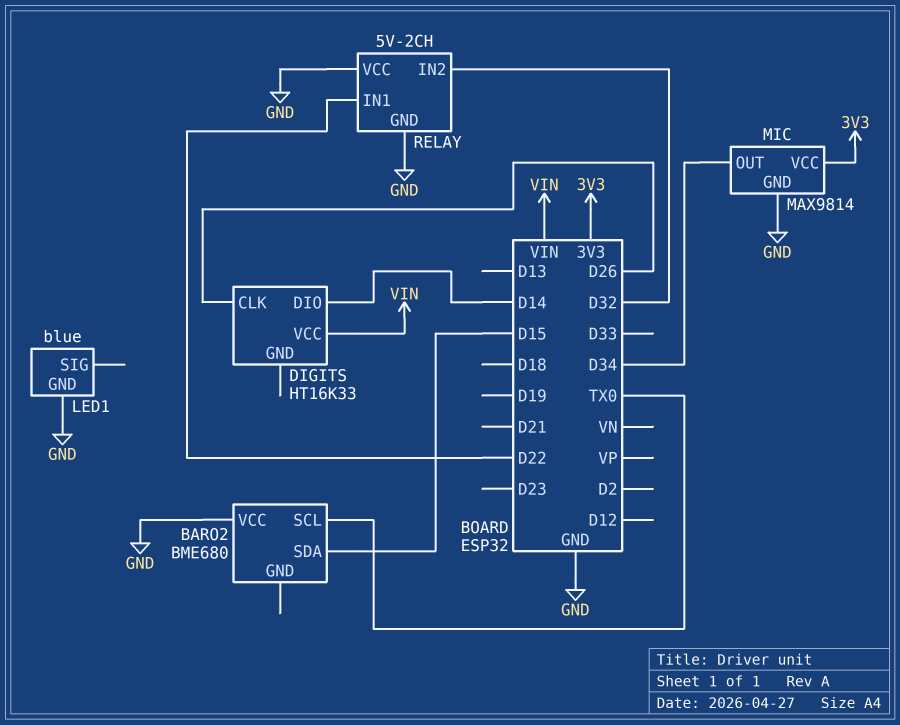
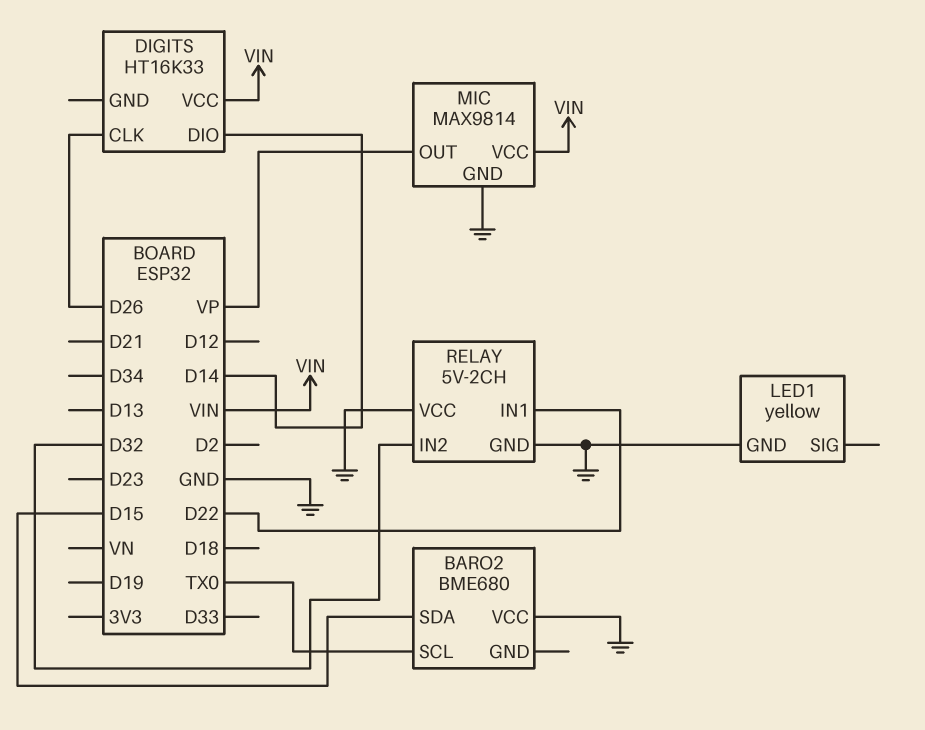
LED1: blue -> yellow
MIC pin OUT: D34 -> VP
MIC pin VCC: 3V3 -> VIN

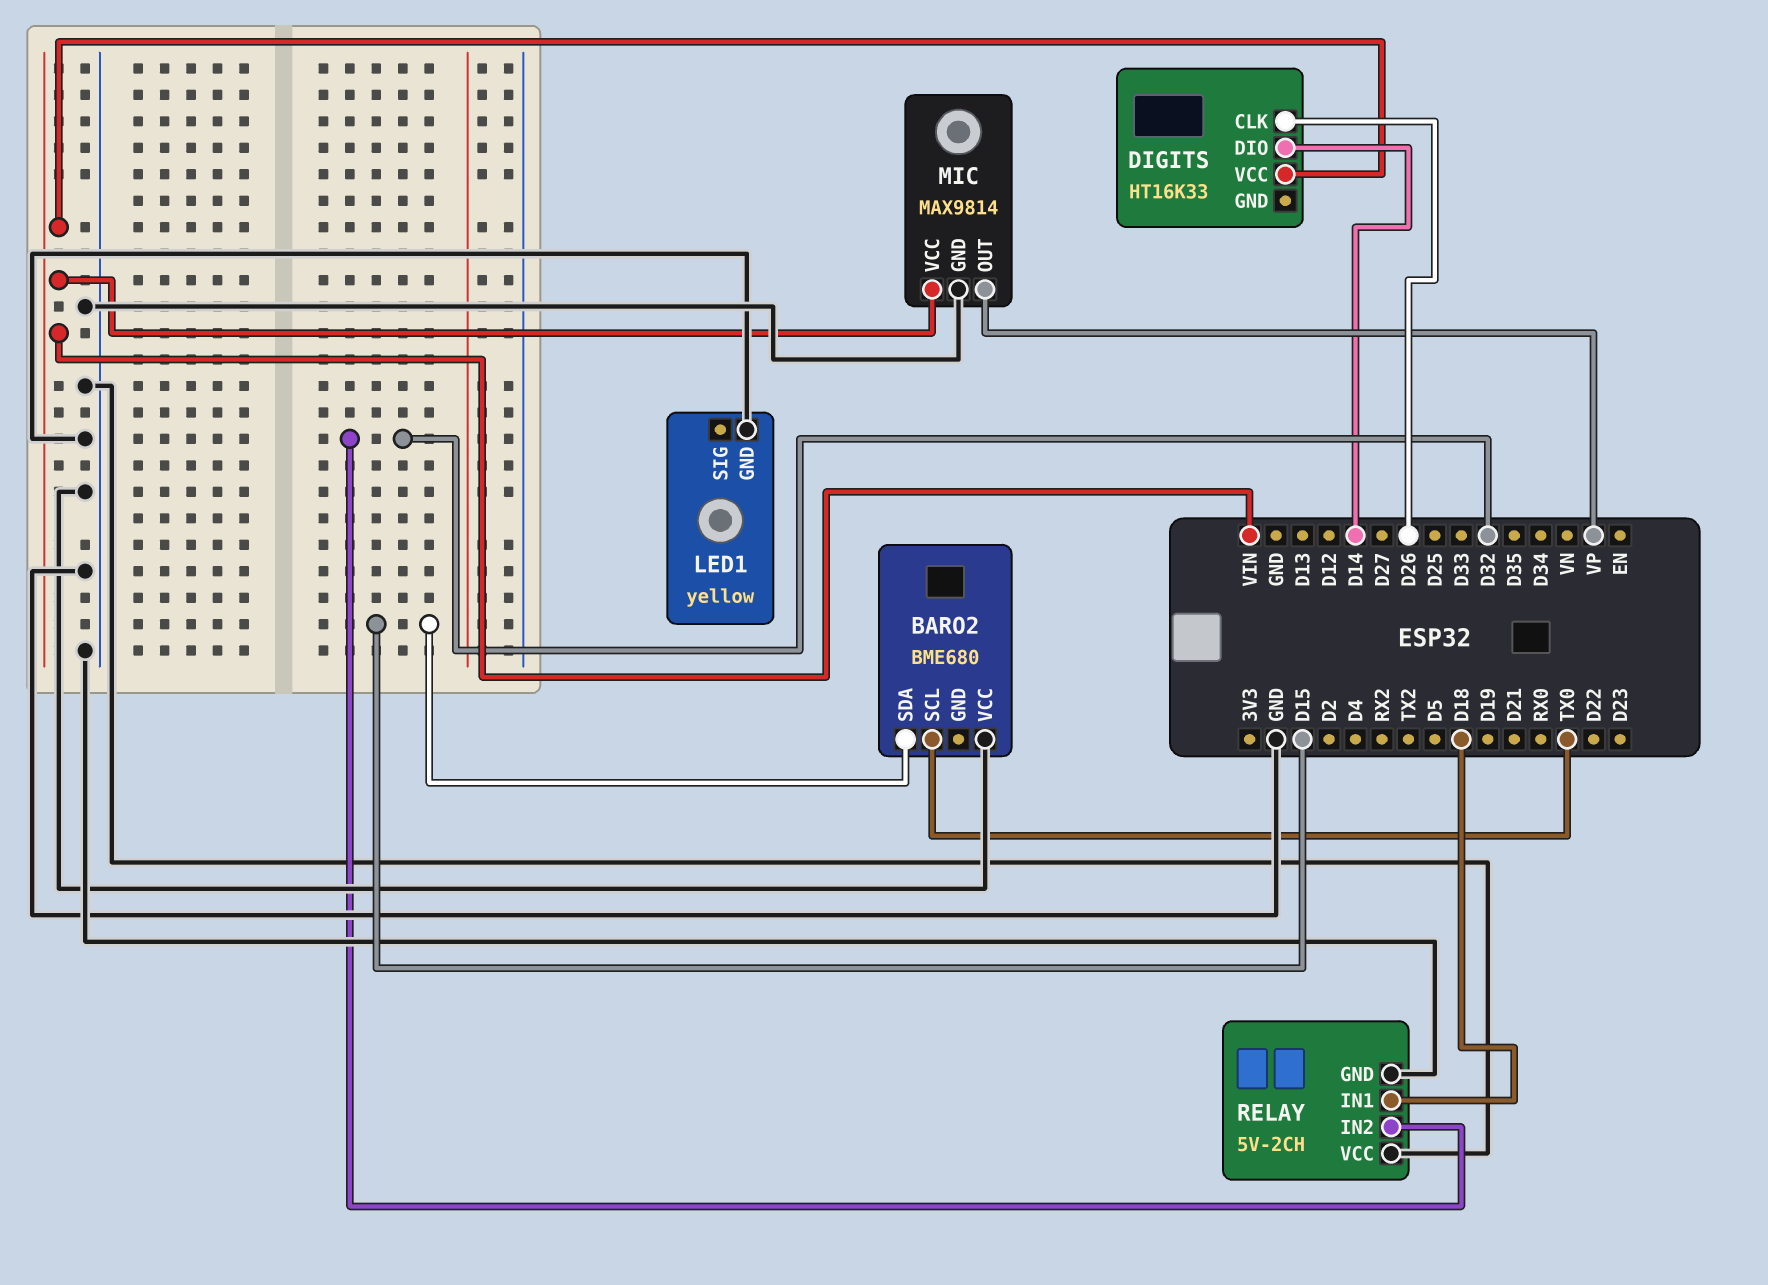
RELAY pin IN1: D22 -> D18

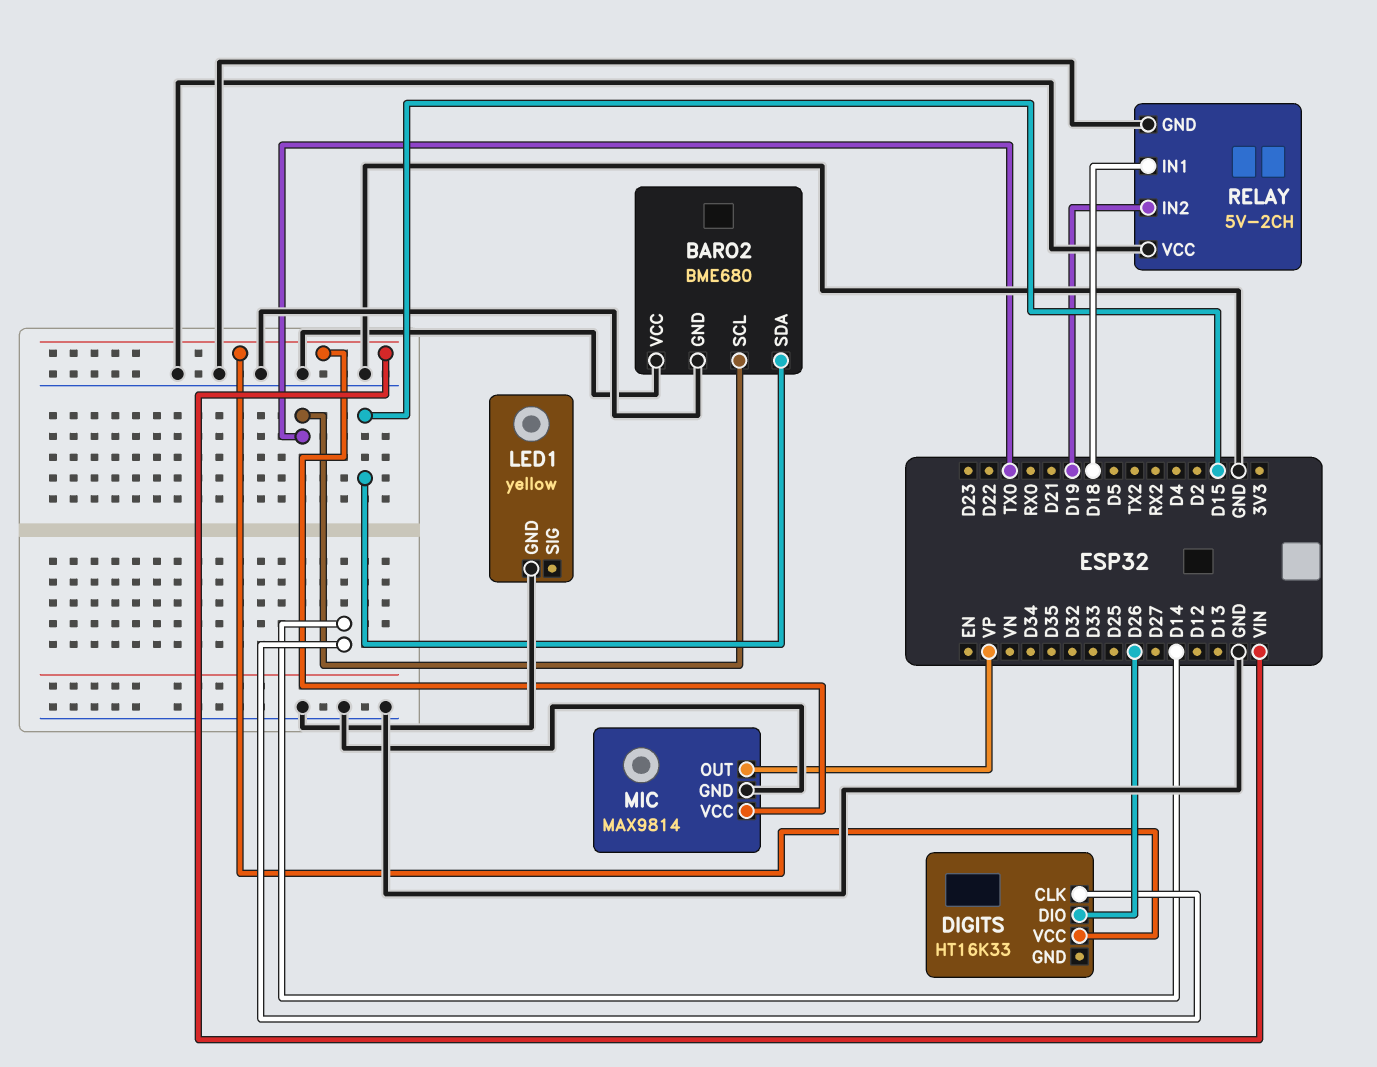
BARO2 pin GND: none -> GND
DIGITS pin CLK: D26 -> D14
DIGITS pin DIO: D14 -> D26
RELAY pin IN2: D32 -> D19

